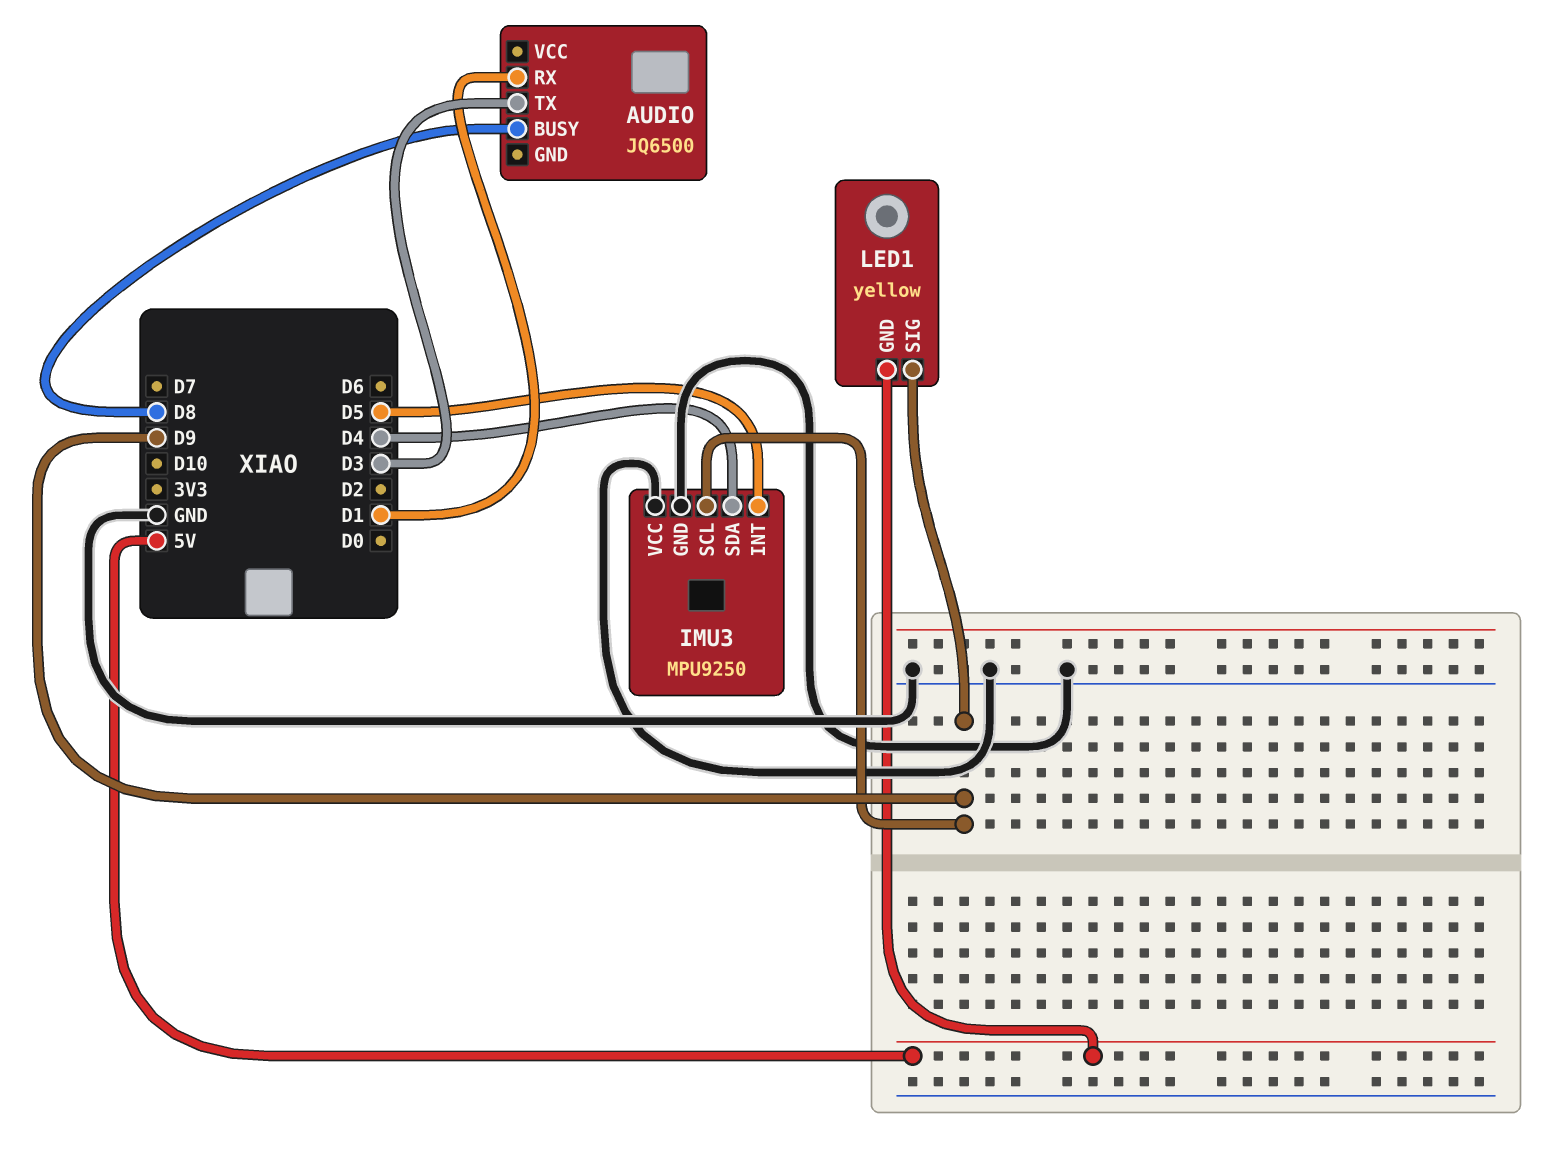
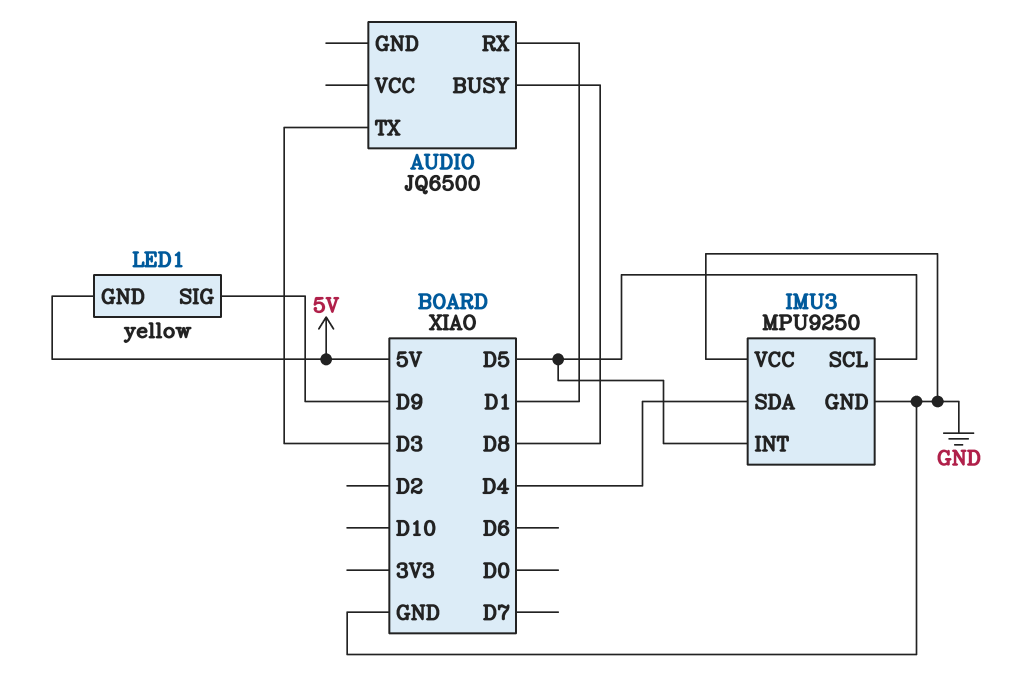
IMU3 pin SCL: D9 -> D5

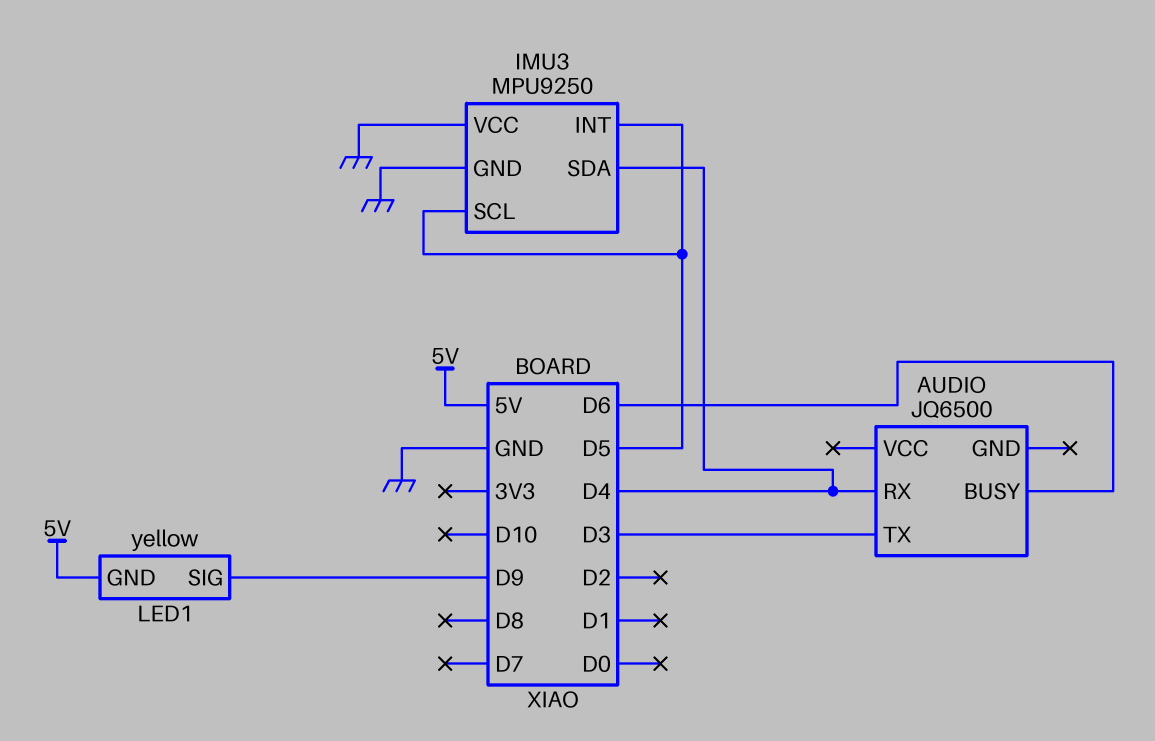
AUDIO pin BUSY: D8 -> D6
AUDIO pin RX: D1 -> D4

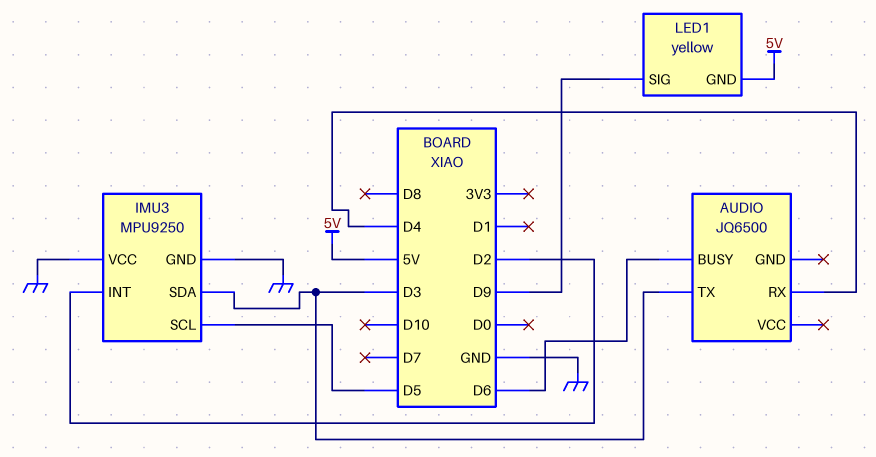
IMU3 pin INT: D5 -> D2
IMU3 pin SDA: D4 -> D3

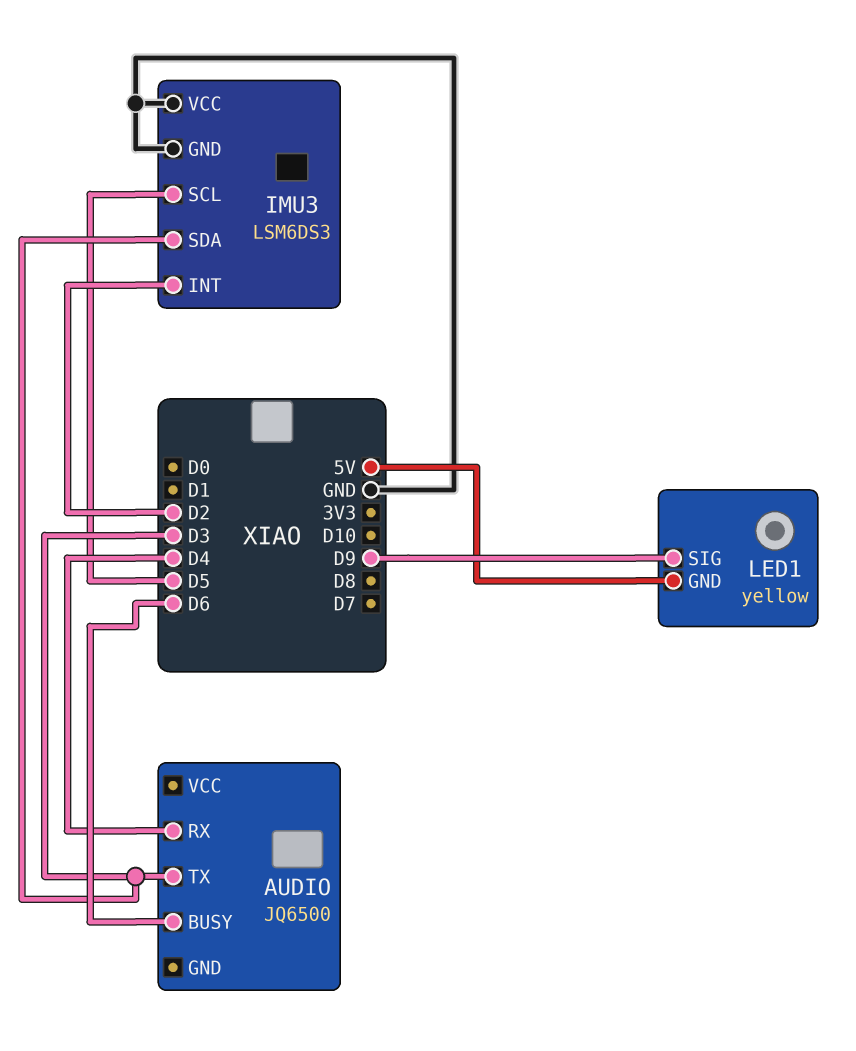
IMU3: MPU9250 -> LSM6DS3

